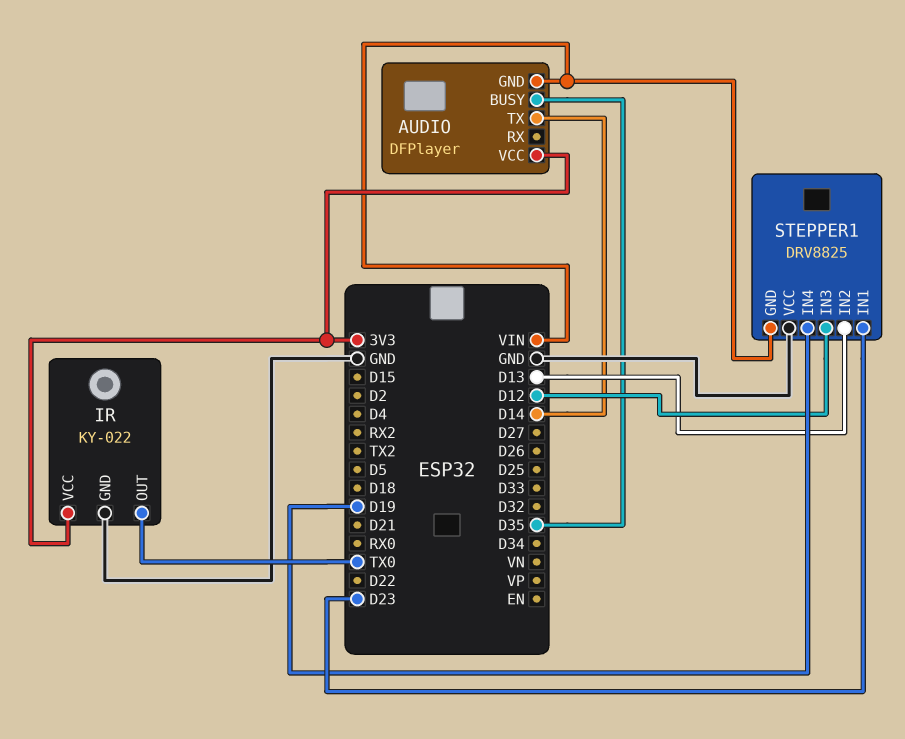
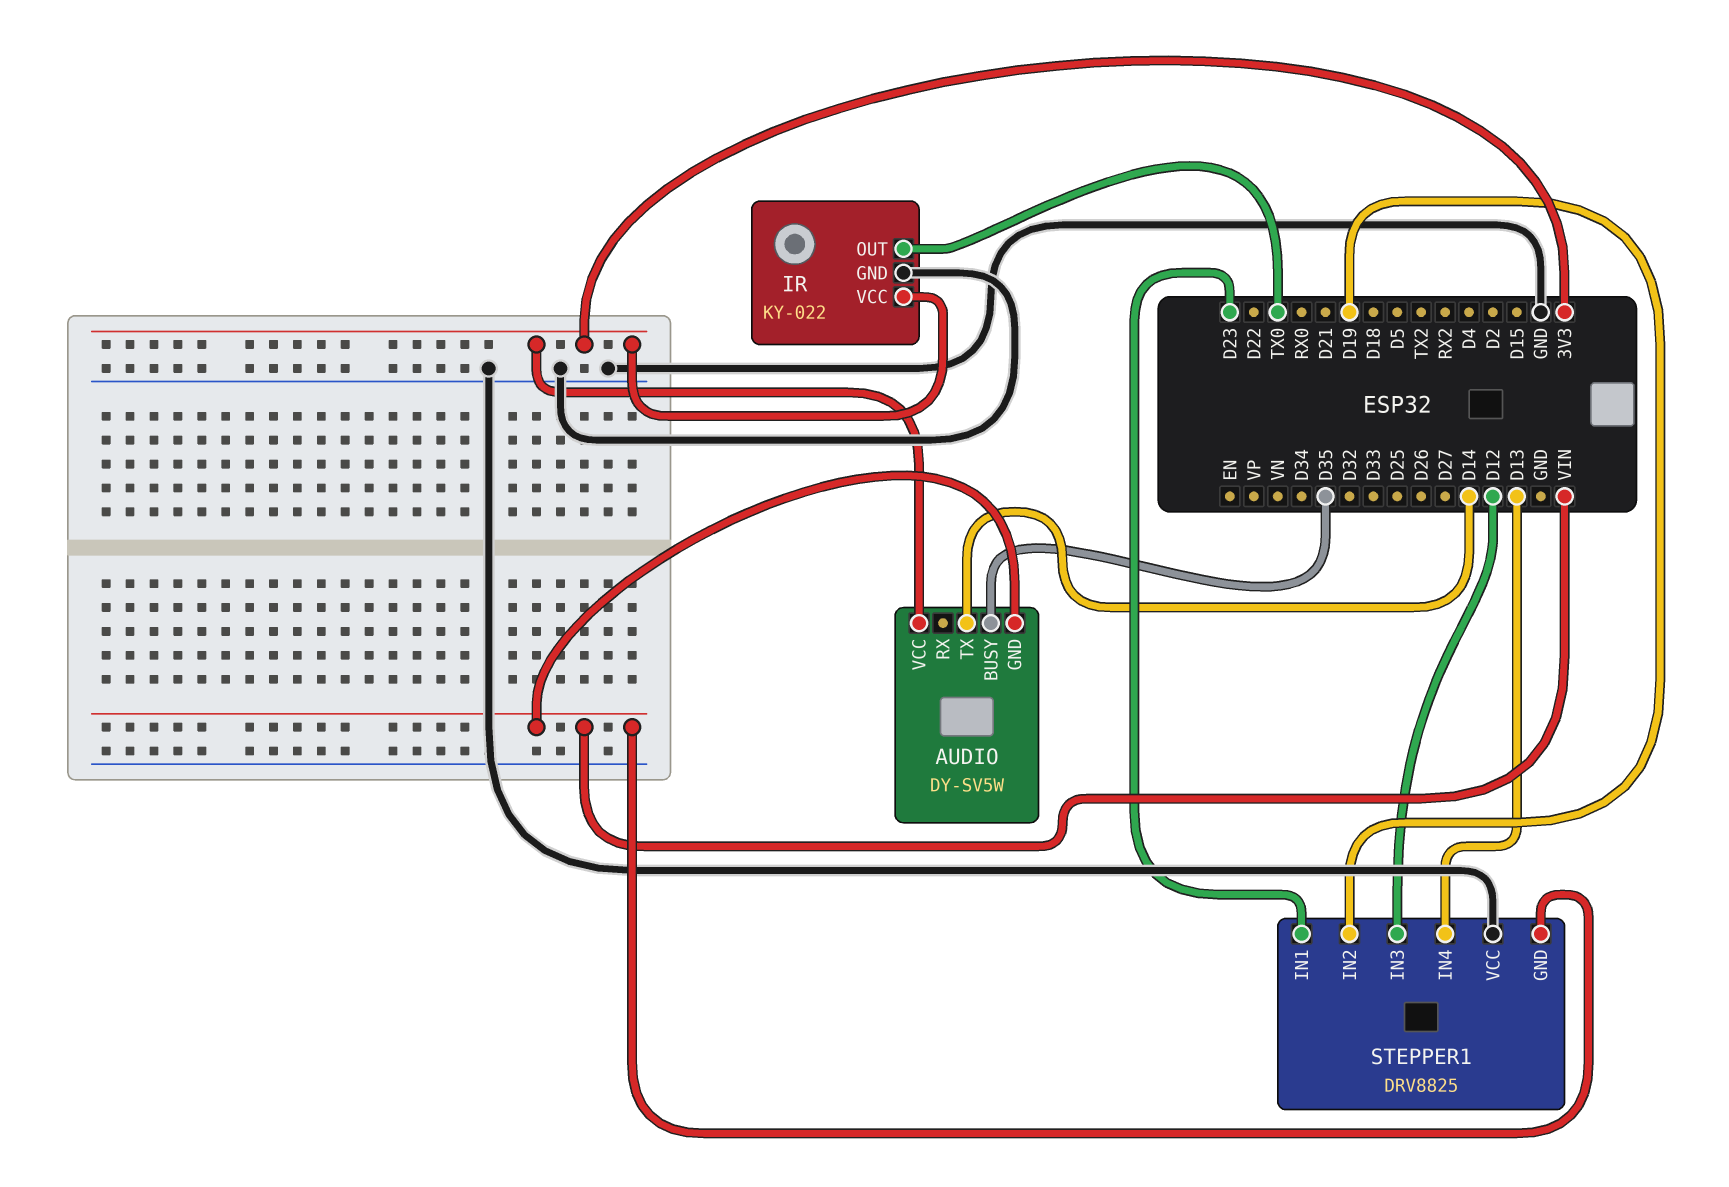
AUDIO: DFPlayer -> DY-SV5W
STEPPER1 pin IN2: D13 -> D19
STEPPER1 pin IN4: D19 -> D13

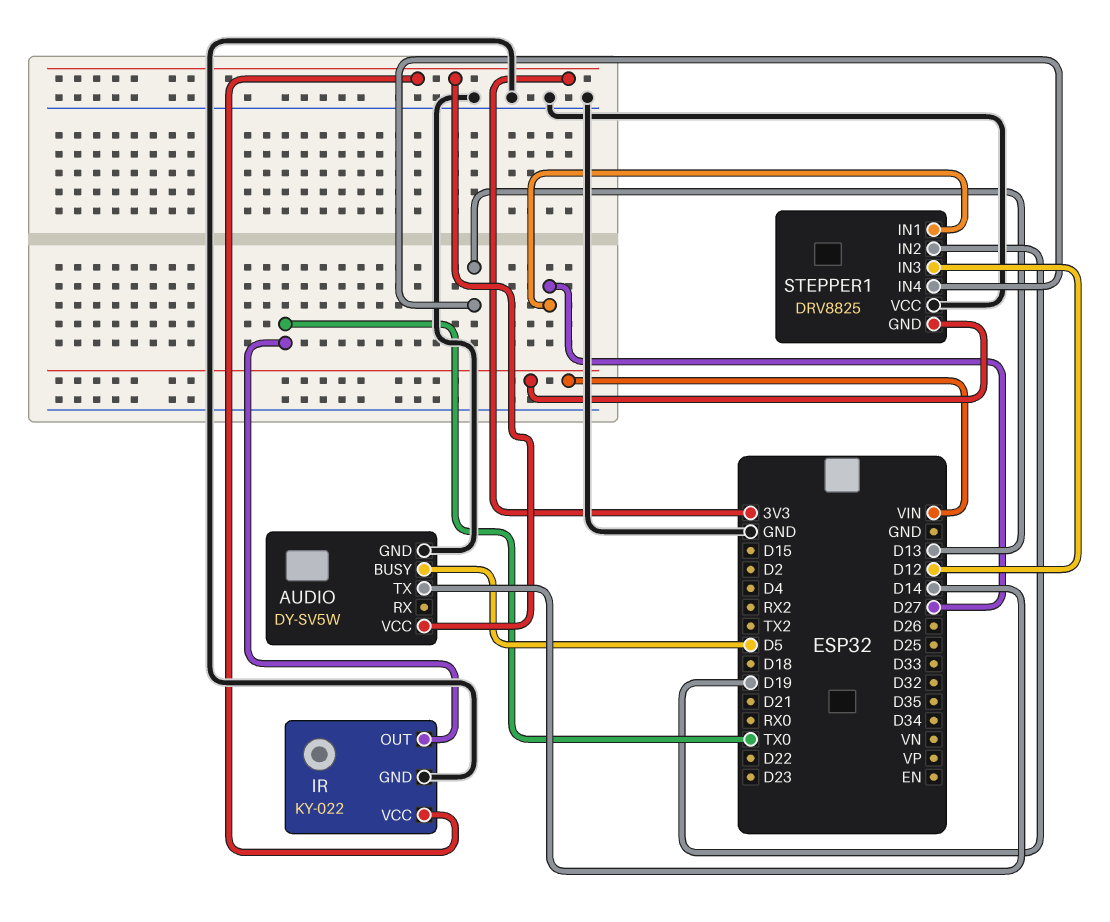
AUDIO pin BUSY: D35 -> D5
AUDIO pin GND: VIN -> GND
STEPPER1 pin IN1: D23 -> D27

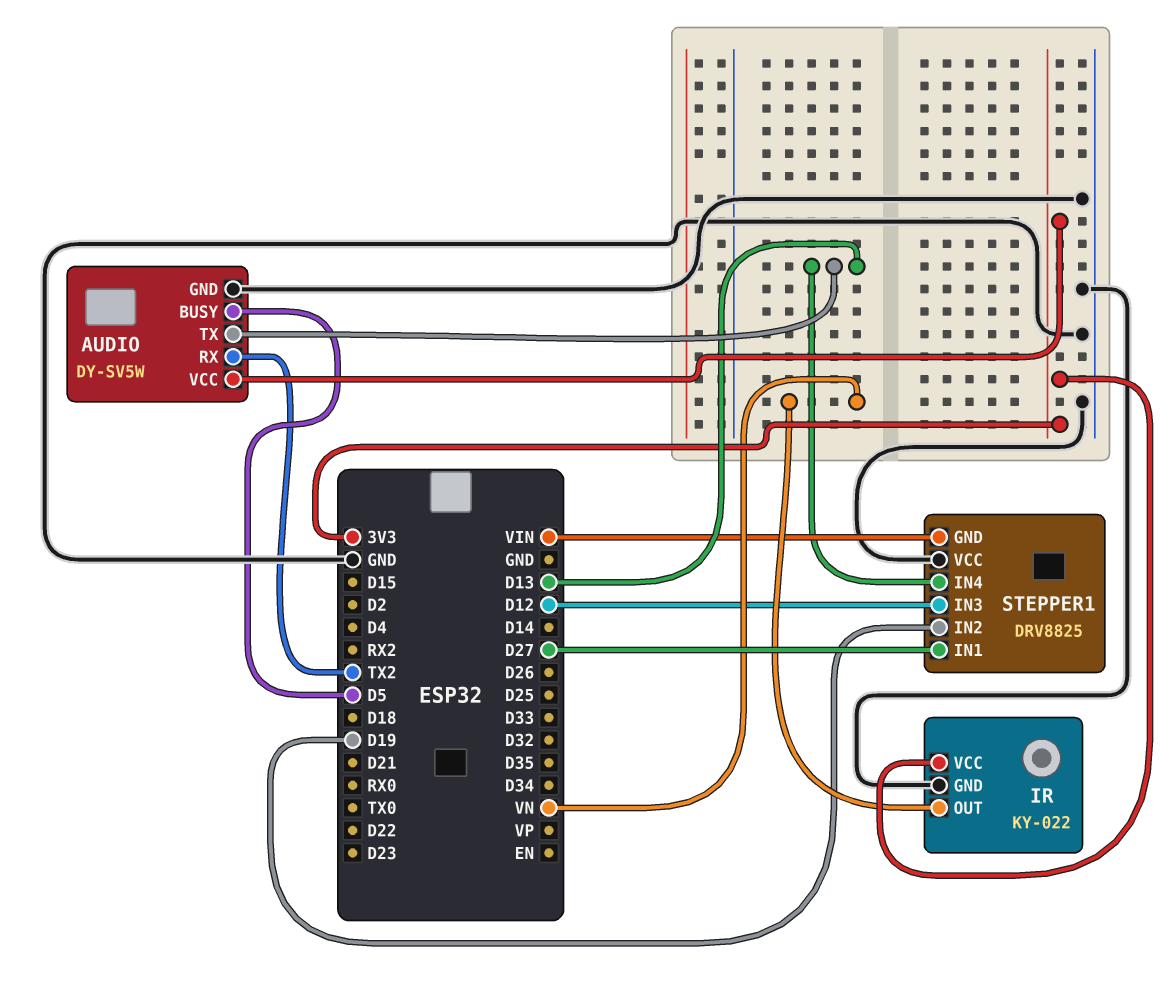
AUDIO pin RX: none -> TX2
AUDIO pin TX: D14 -> D13
IR pin OUT: TX0 -> VN

